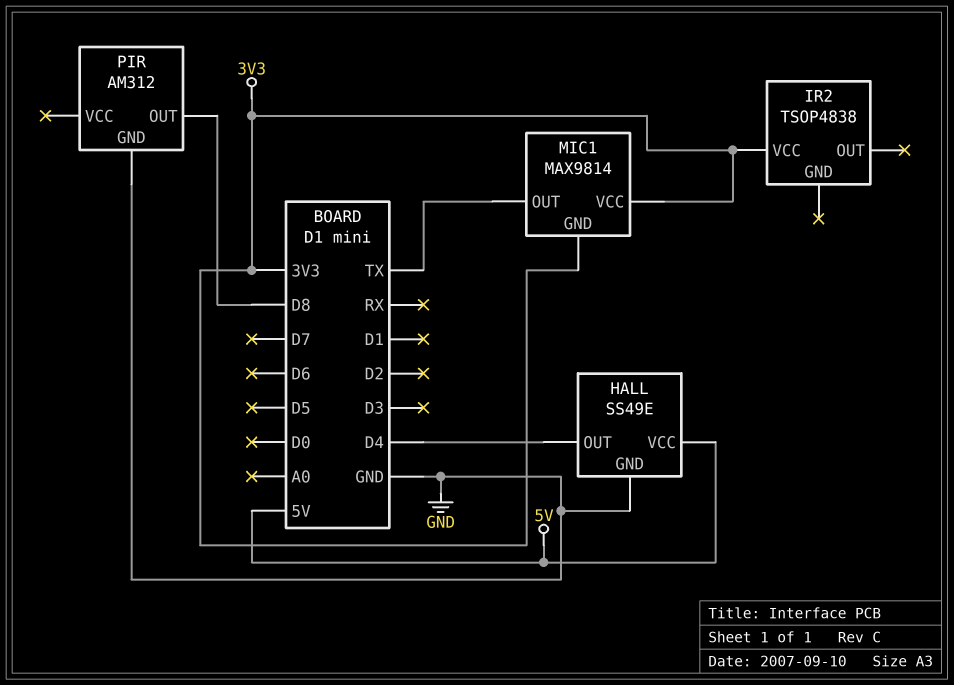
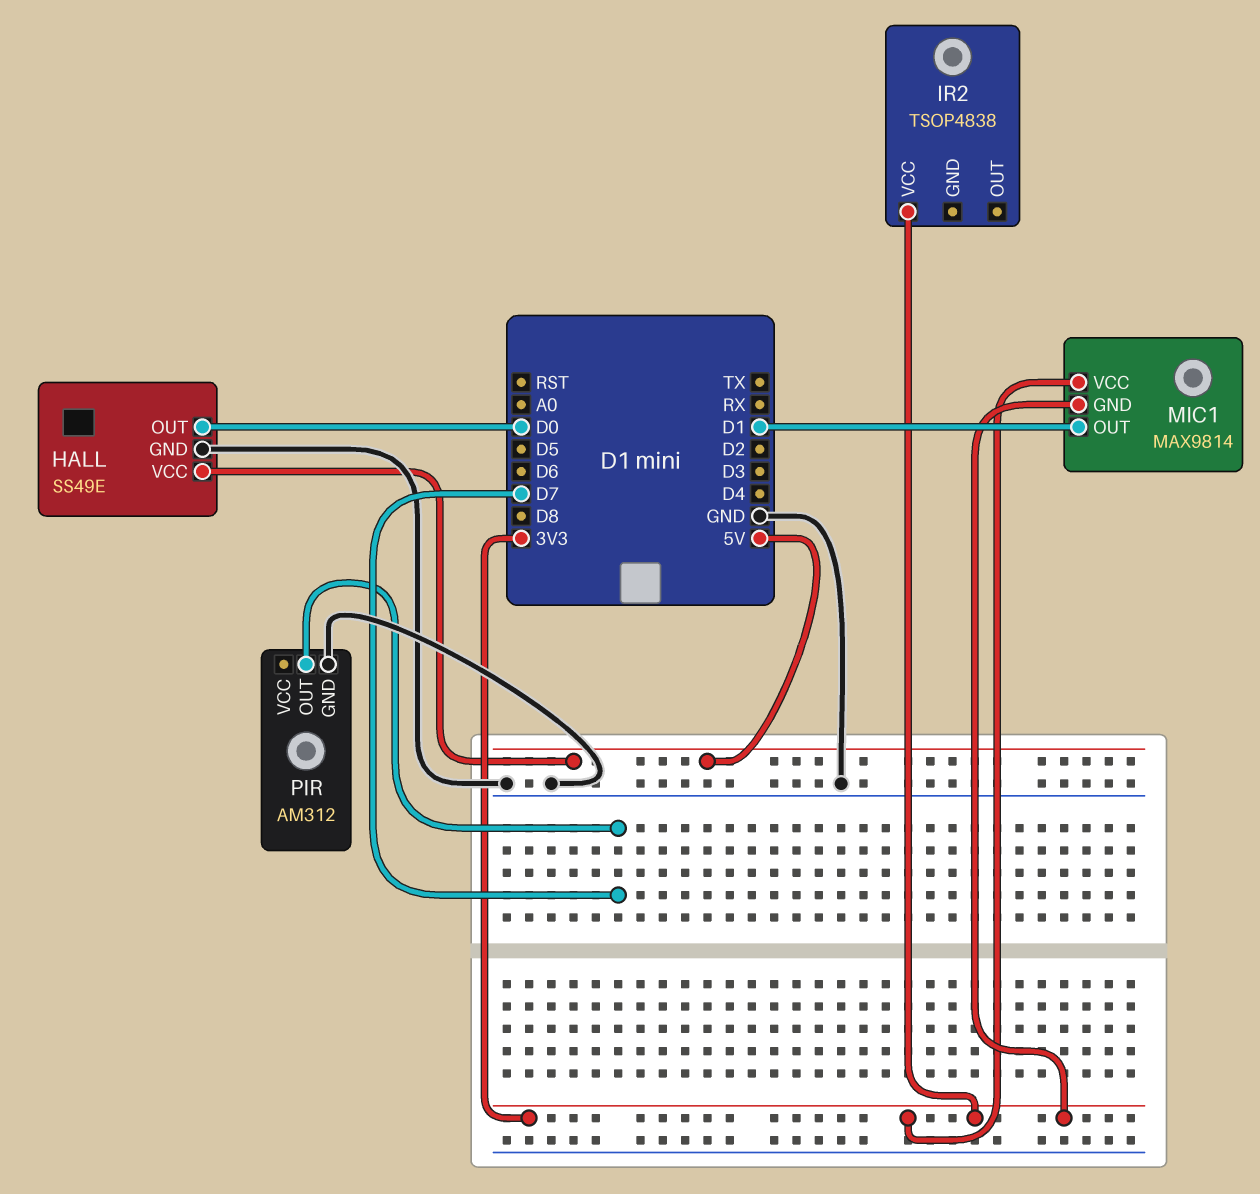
HALL pin OUT: D4 -> D0
MIC1 pin OUT: TX -> D1
PIR pin OUT: D8 -> D7

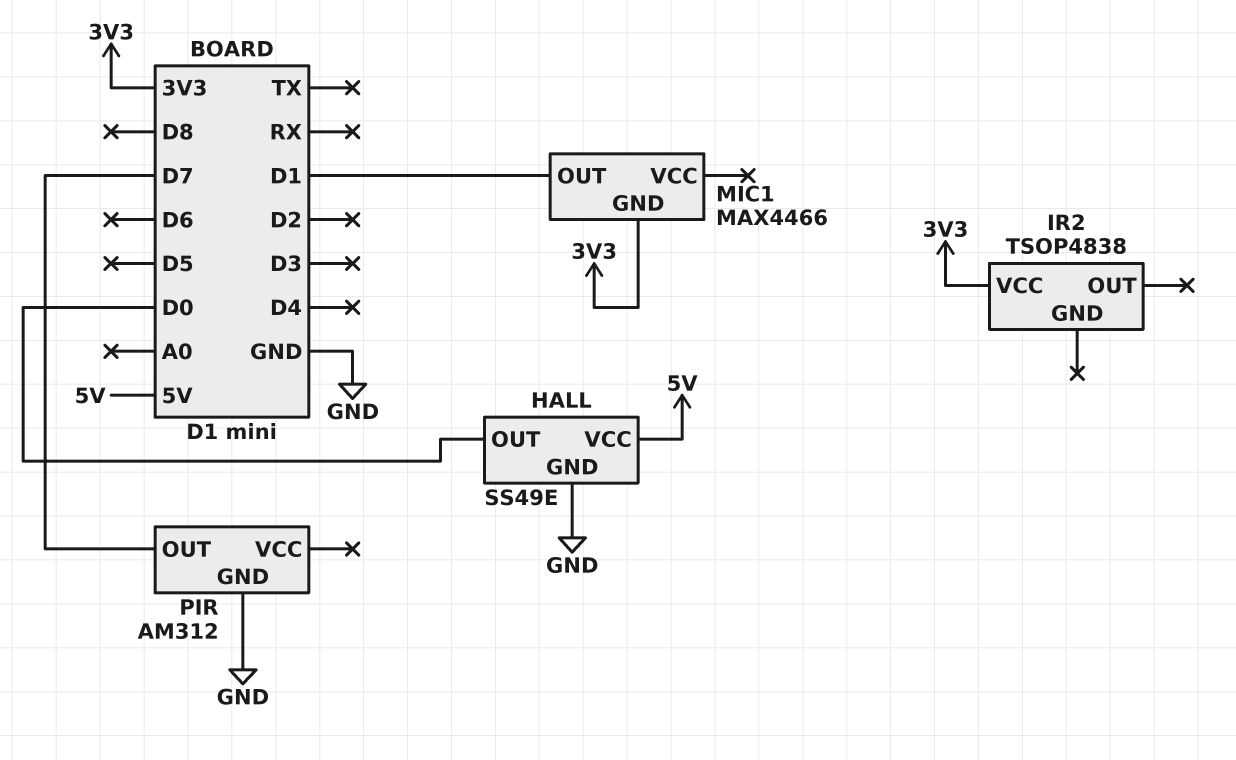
MIC1: MAX9814 -> MAX4466
MIC1 pin VCC: 3V3 -> none

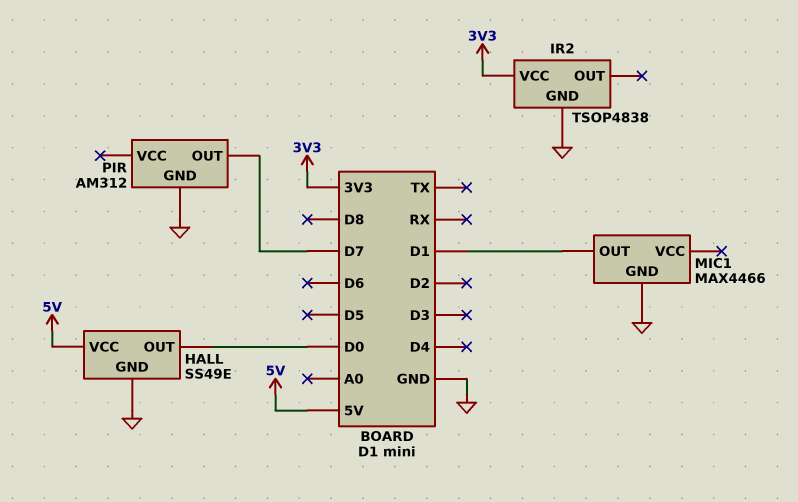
IR2 pin GND: none -> GND
MIC1 pin GND: 3V3 -> GND

